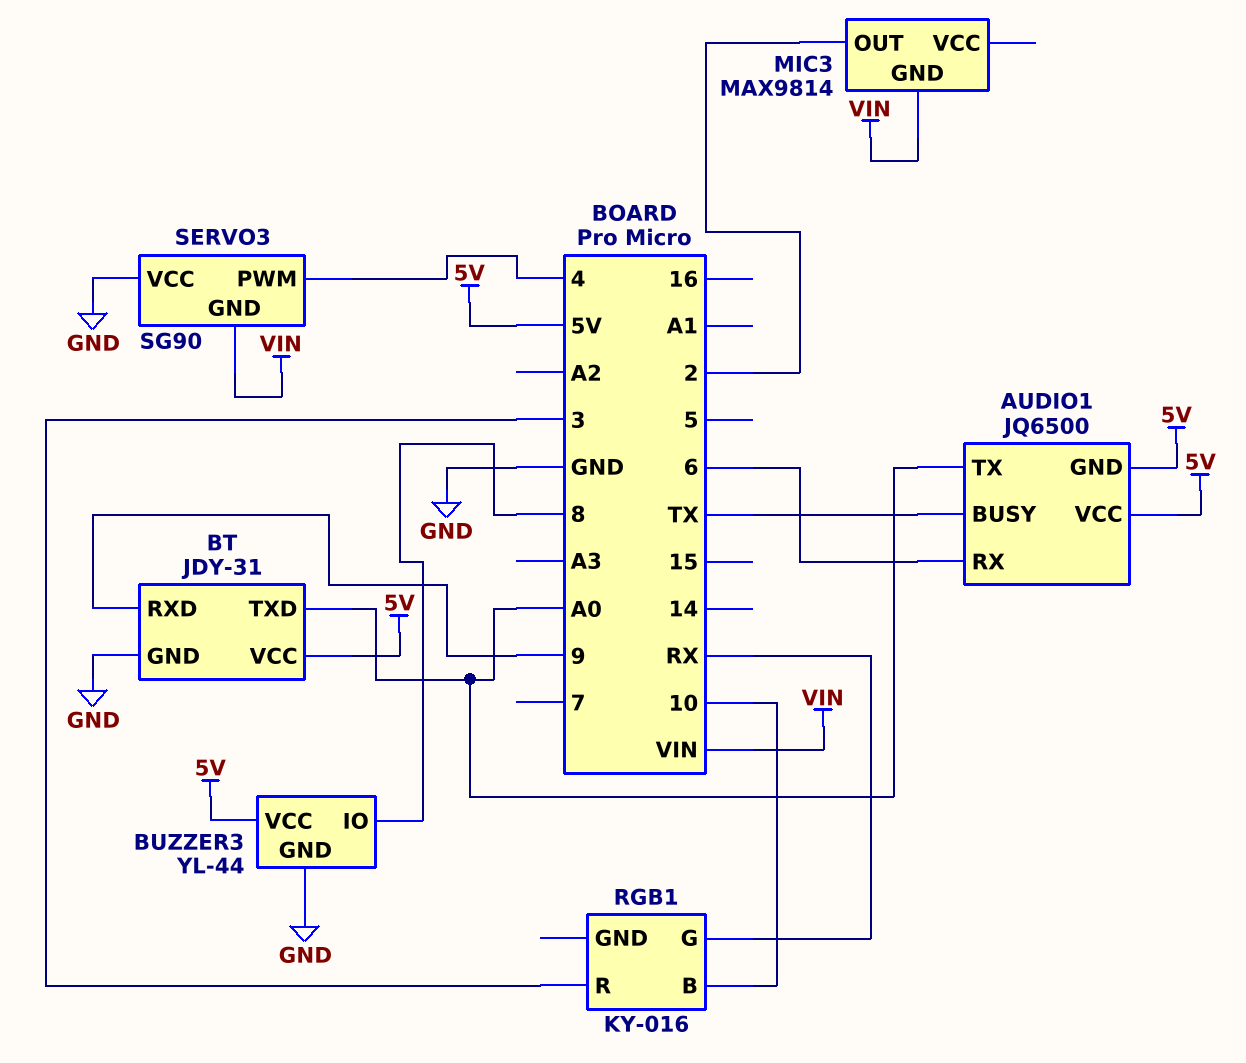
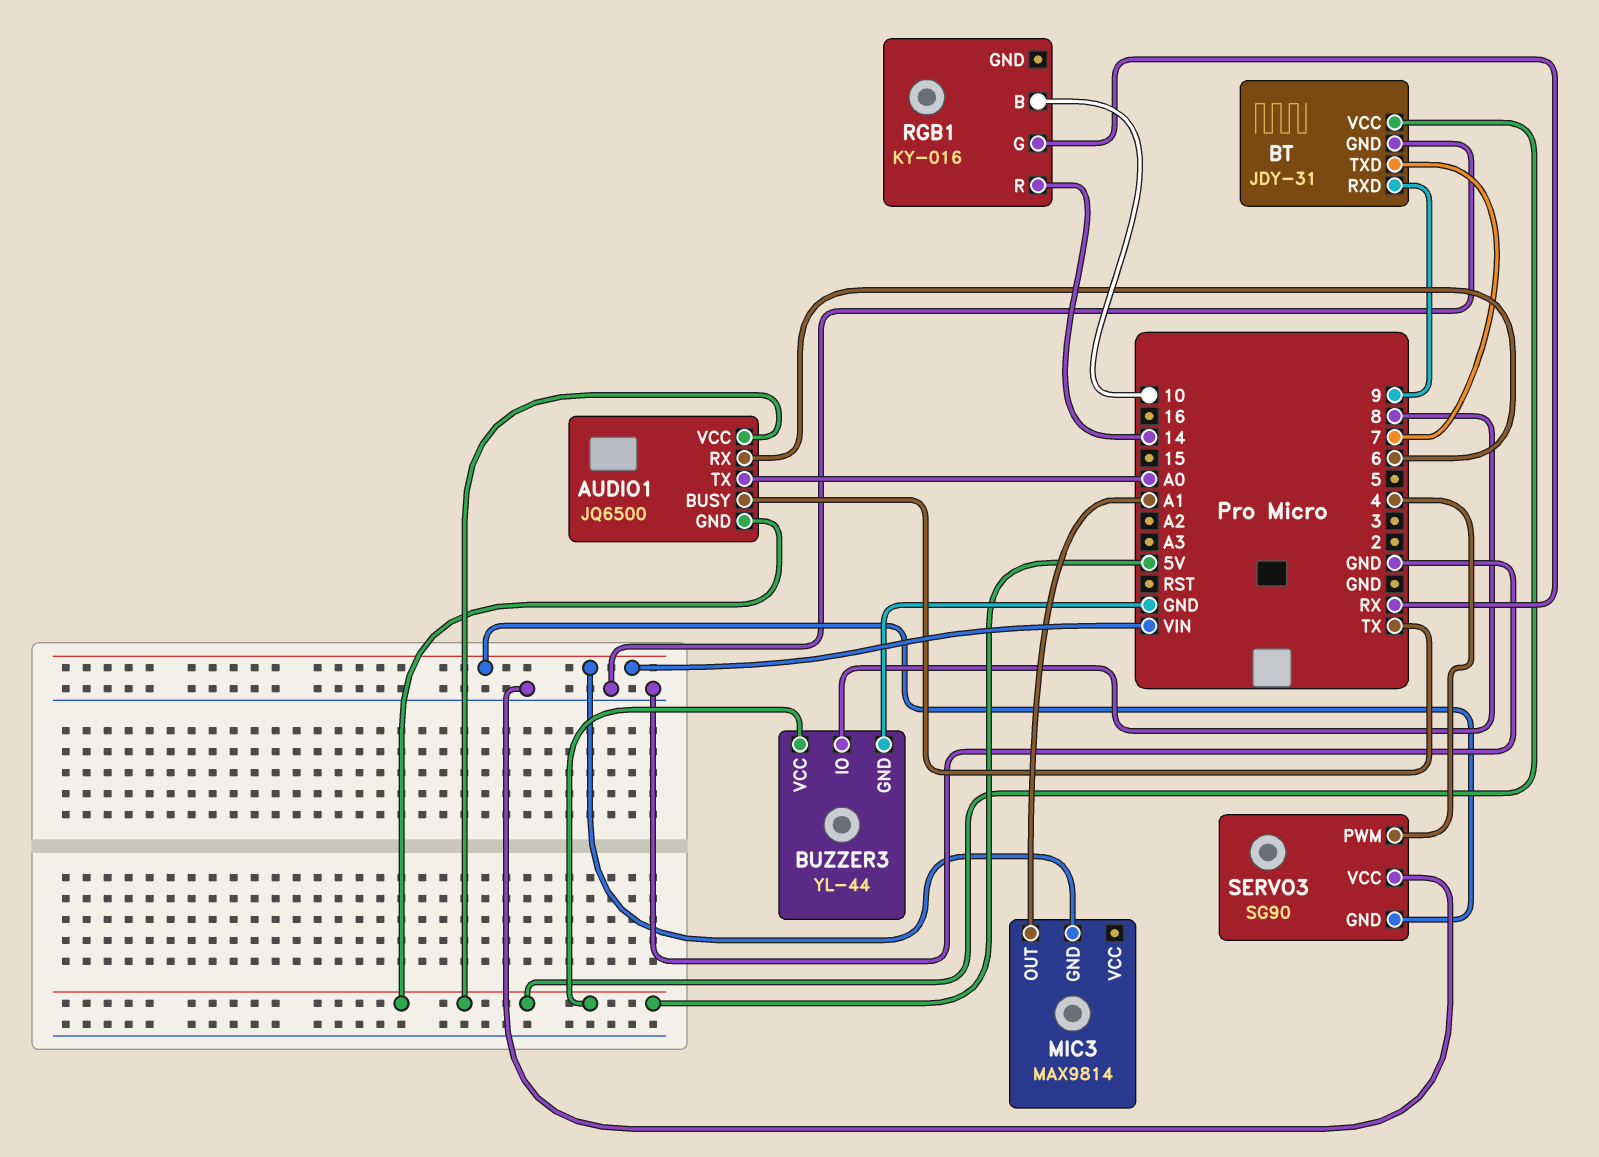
BT pin TXD: A0 -> 7
MIC3 pin OUT: 2 -> A1
RGB1 pin R: 3 -> 14

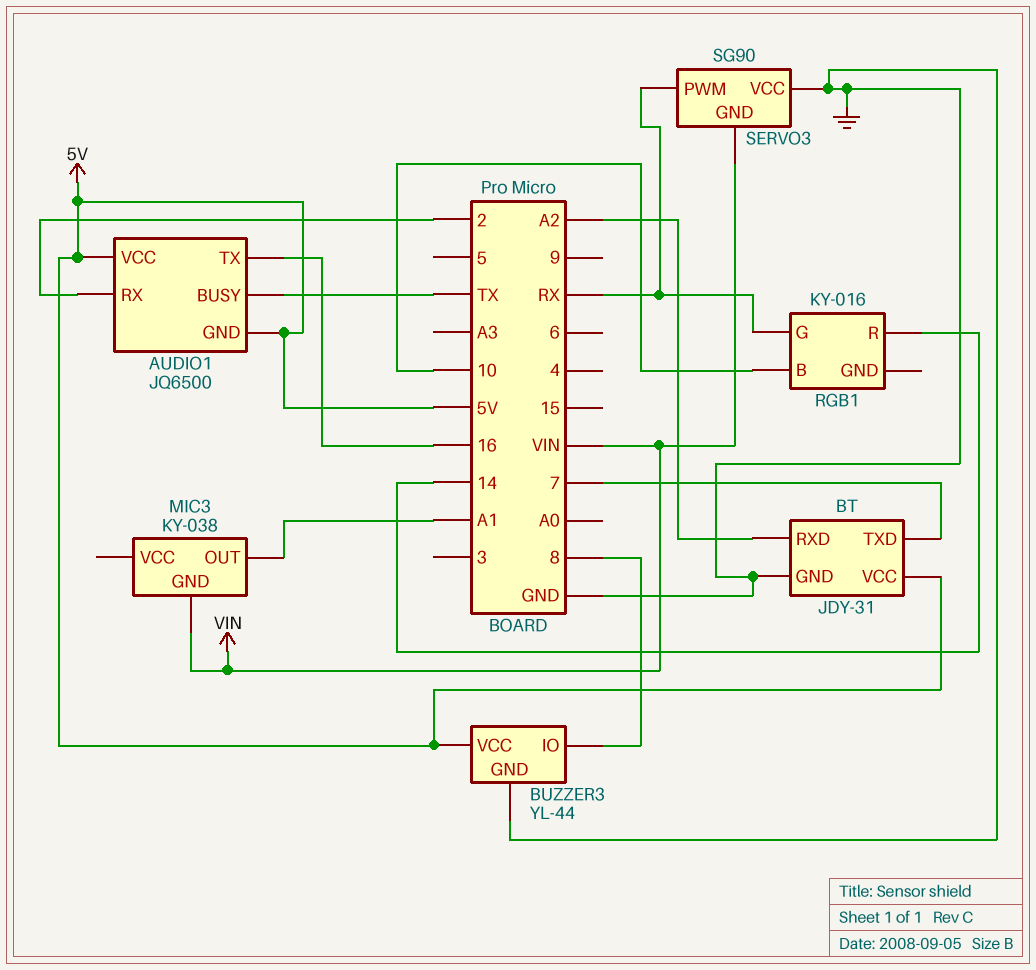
AUDIO1 pin RX: 6 -> 2
AUDIO1 pin TX: A0 -> 16
BT pin RXD: 9 -> A2
MIC3: MAX9814 -> KY-038
SERVO3 pin PWM: 4 -> RX

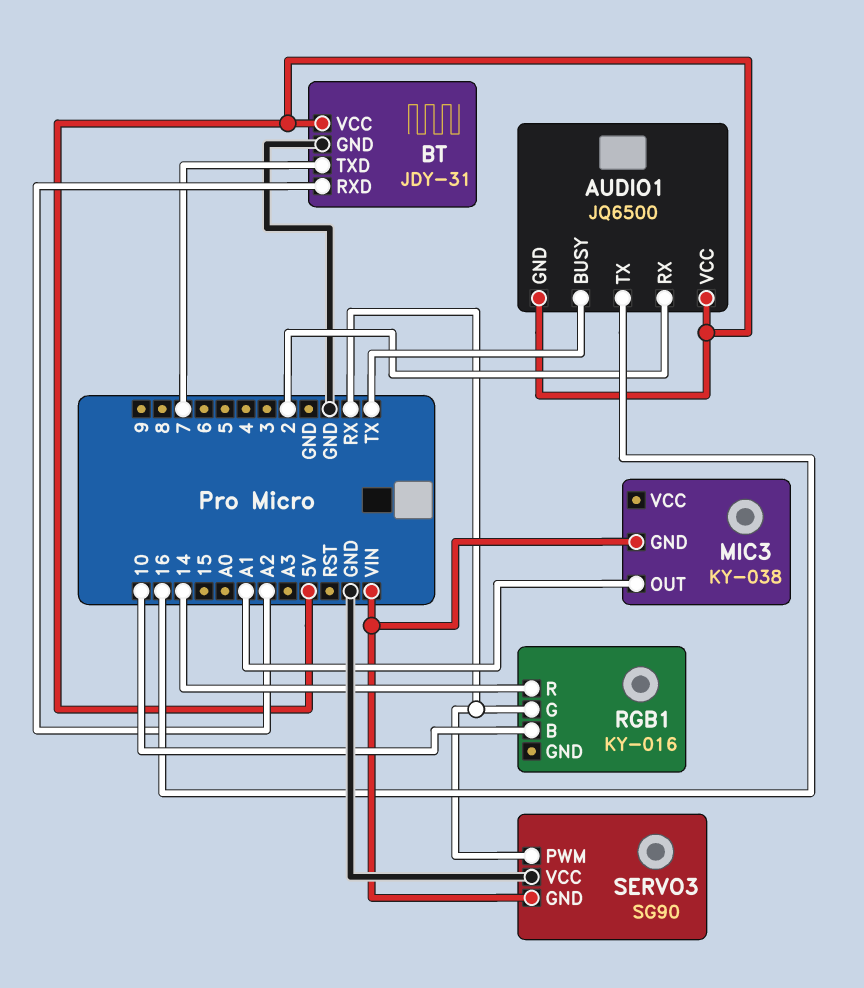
BUZZER3: YL-44 -> none
BUZZER3 pin GND: GND -> none
BUZZER3 pin IO: 8 -> none
BUZZER3 pin VCC: 5V -> none

